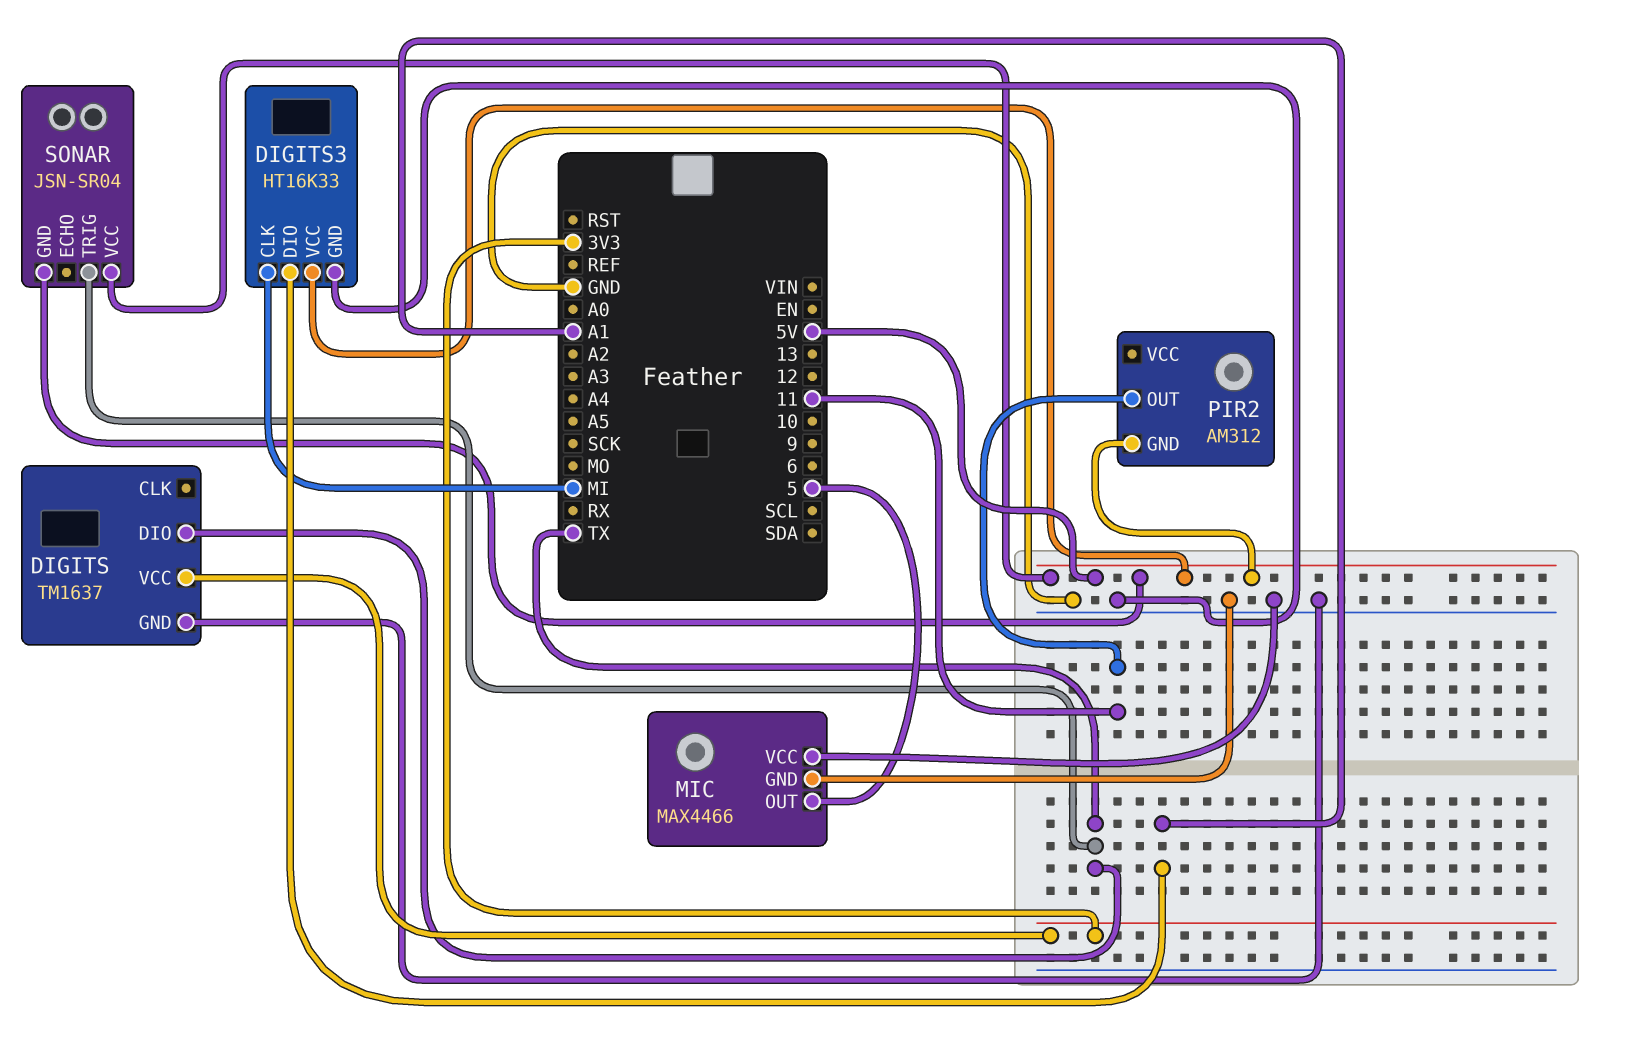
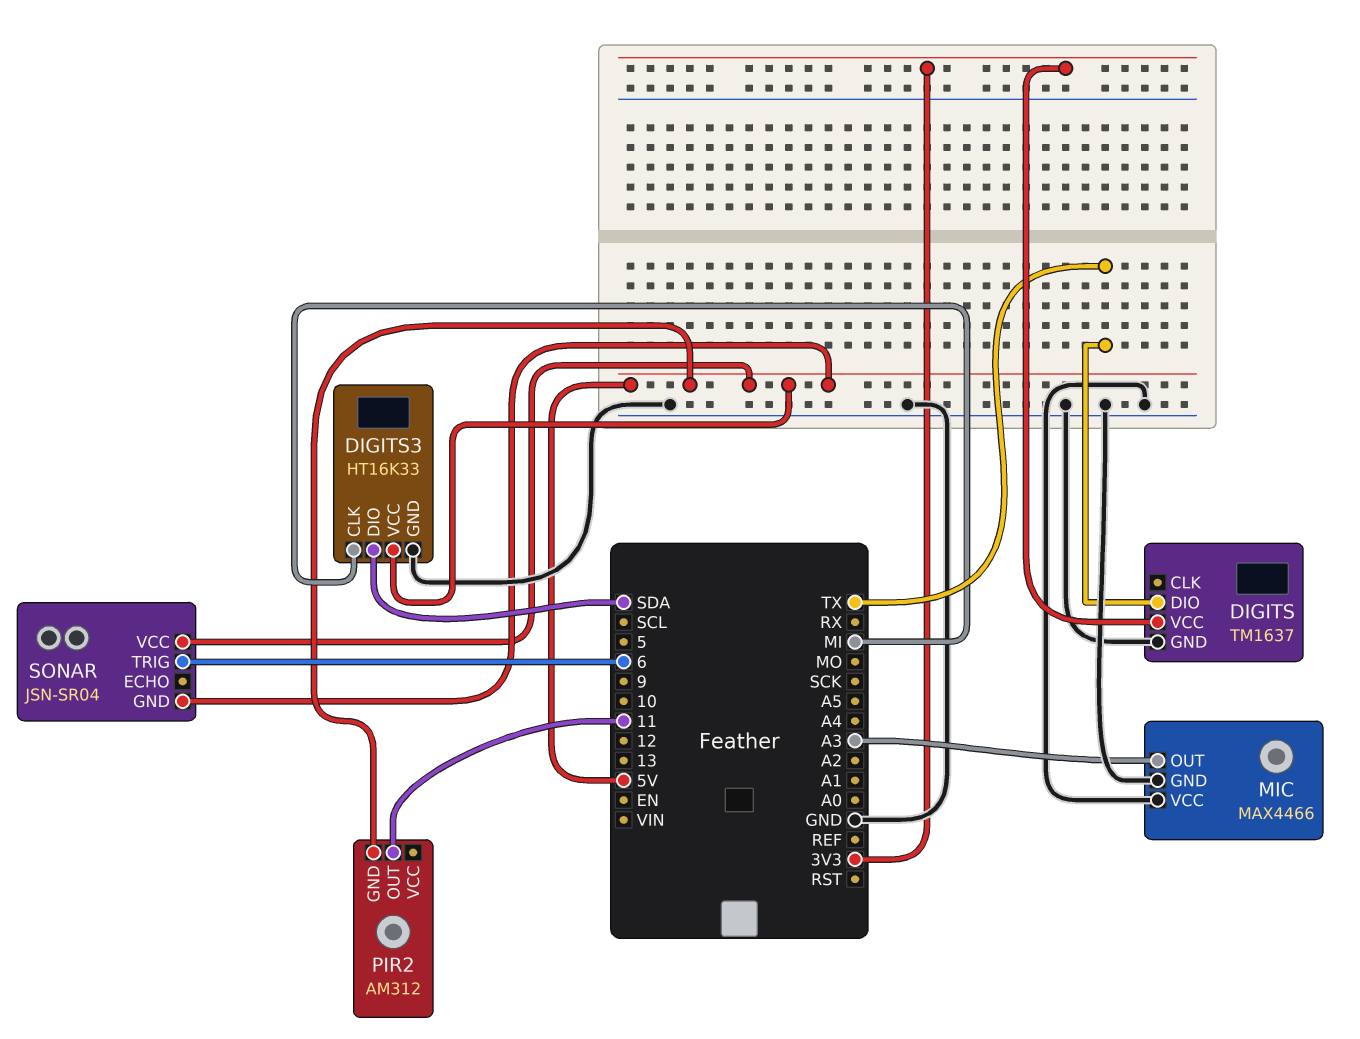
DIGITS3 pin DIO: A1 -> SDA
MIC pin OUT: 5 -> A3
SONAR pin TRIG: TX -> 6

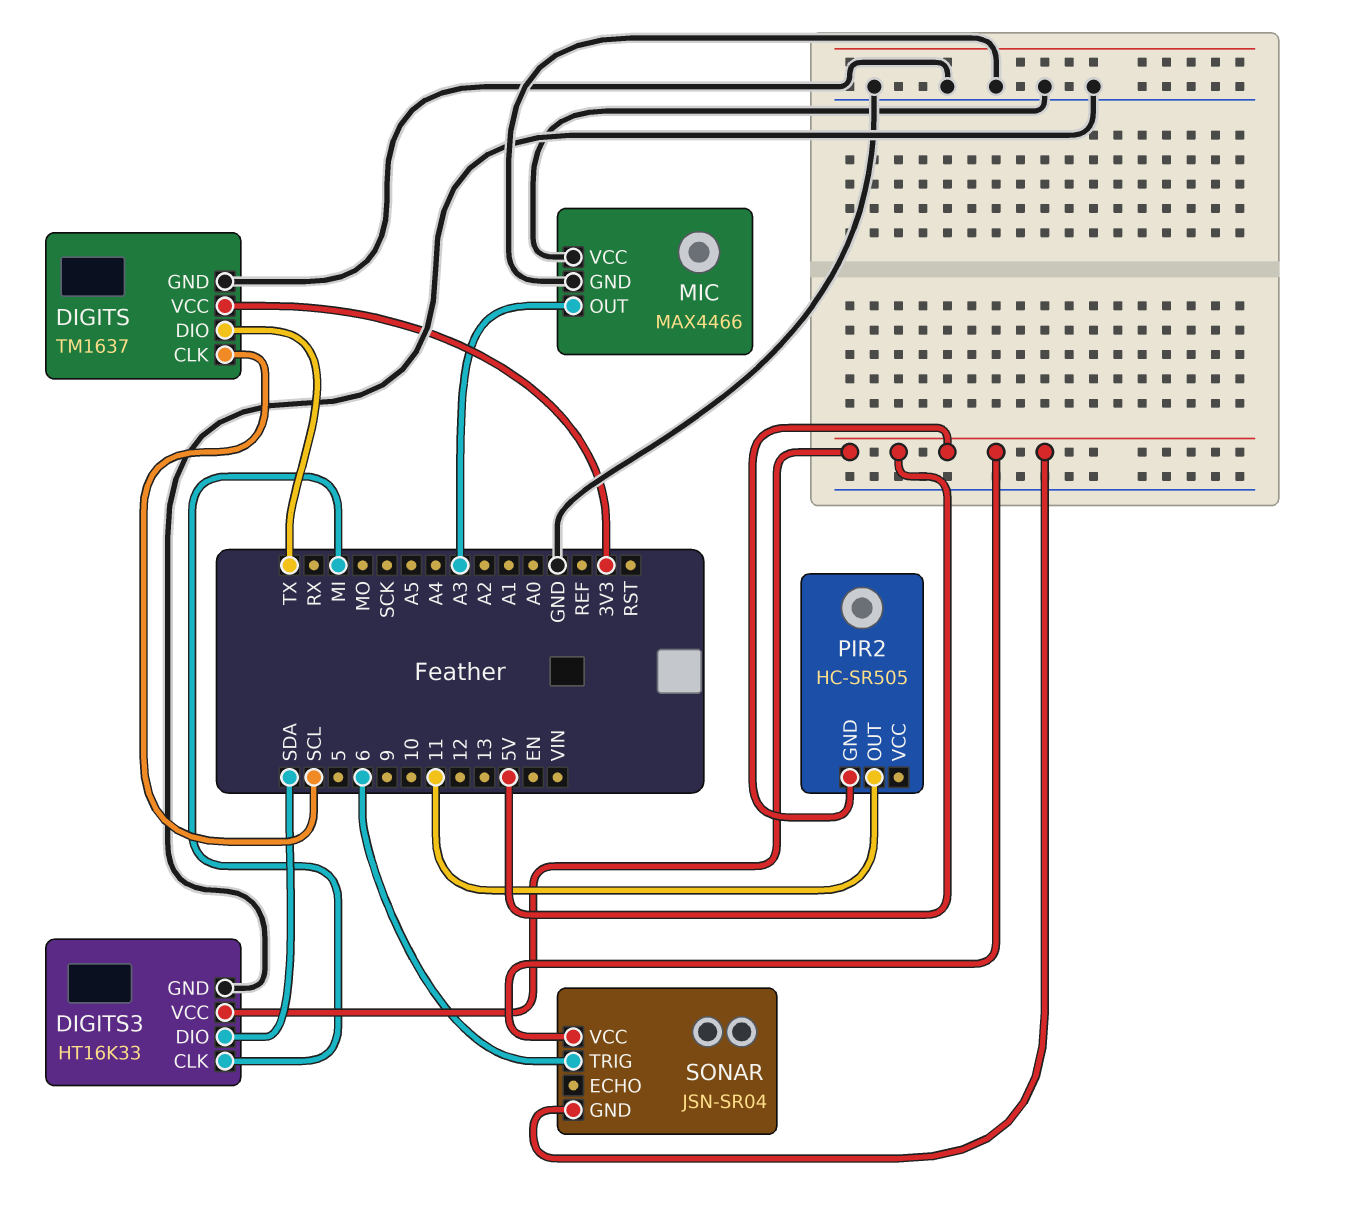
DIGITS pin CLK: none -> SCL
PIR2: AM312 -> HC-SR505

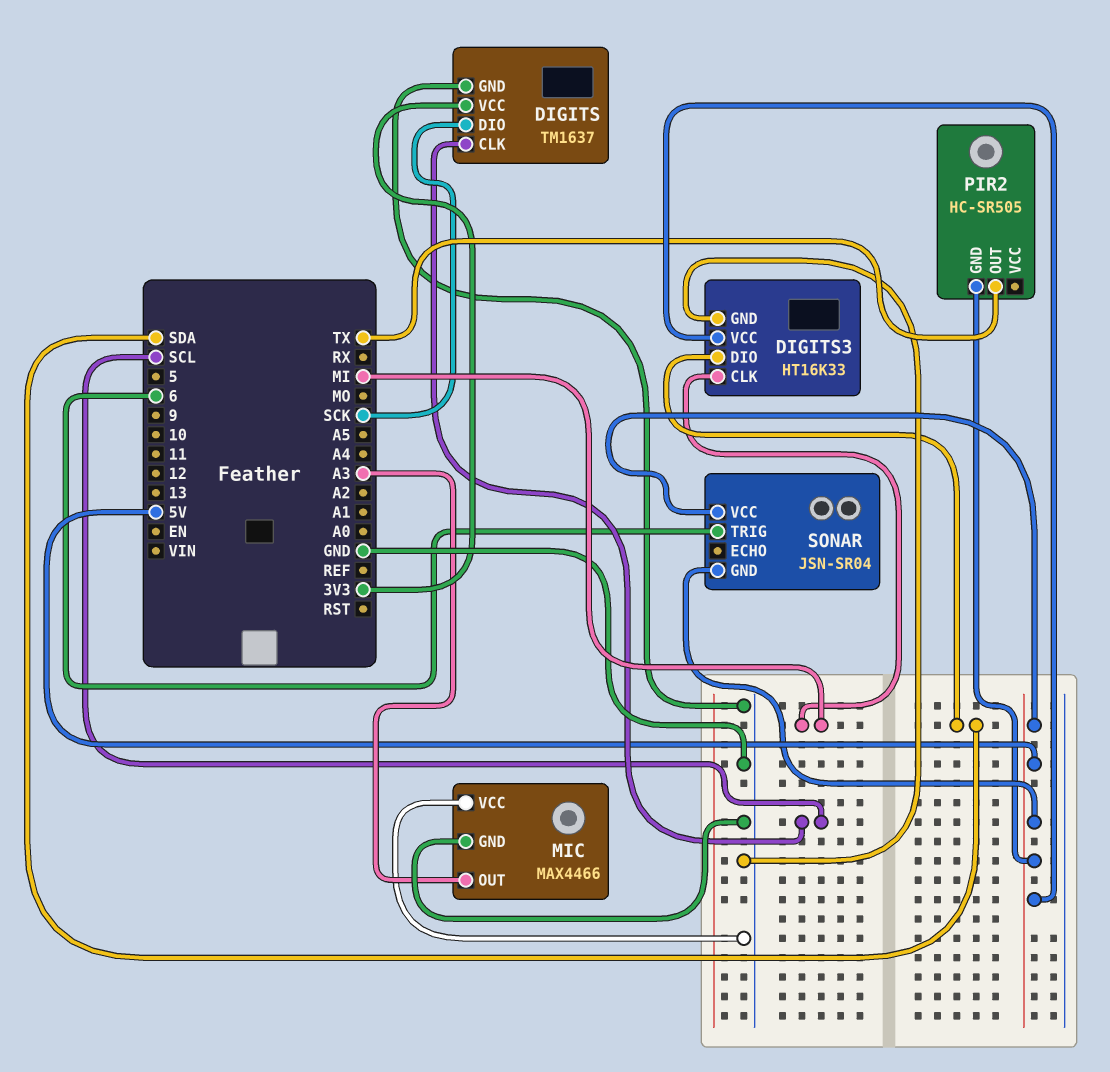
DIGITS pin DIO: TX -> SCK
PIR2 pin OUT: 11 -> TX

